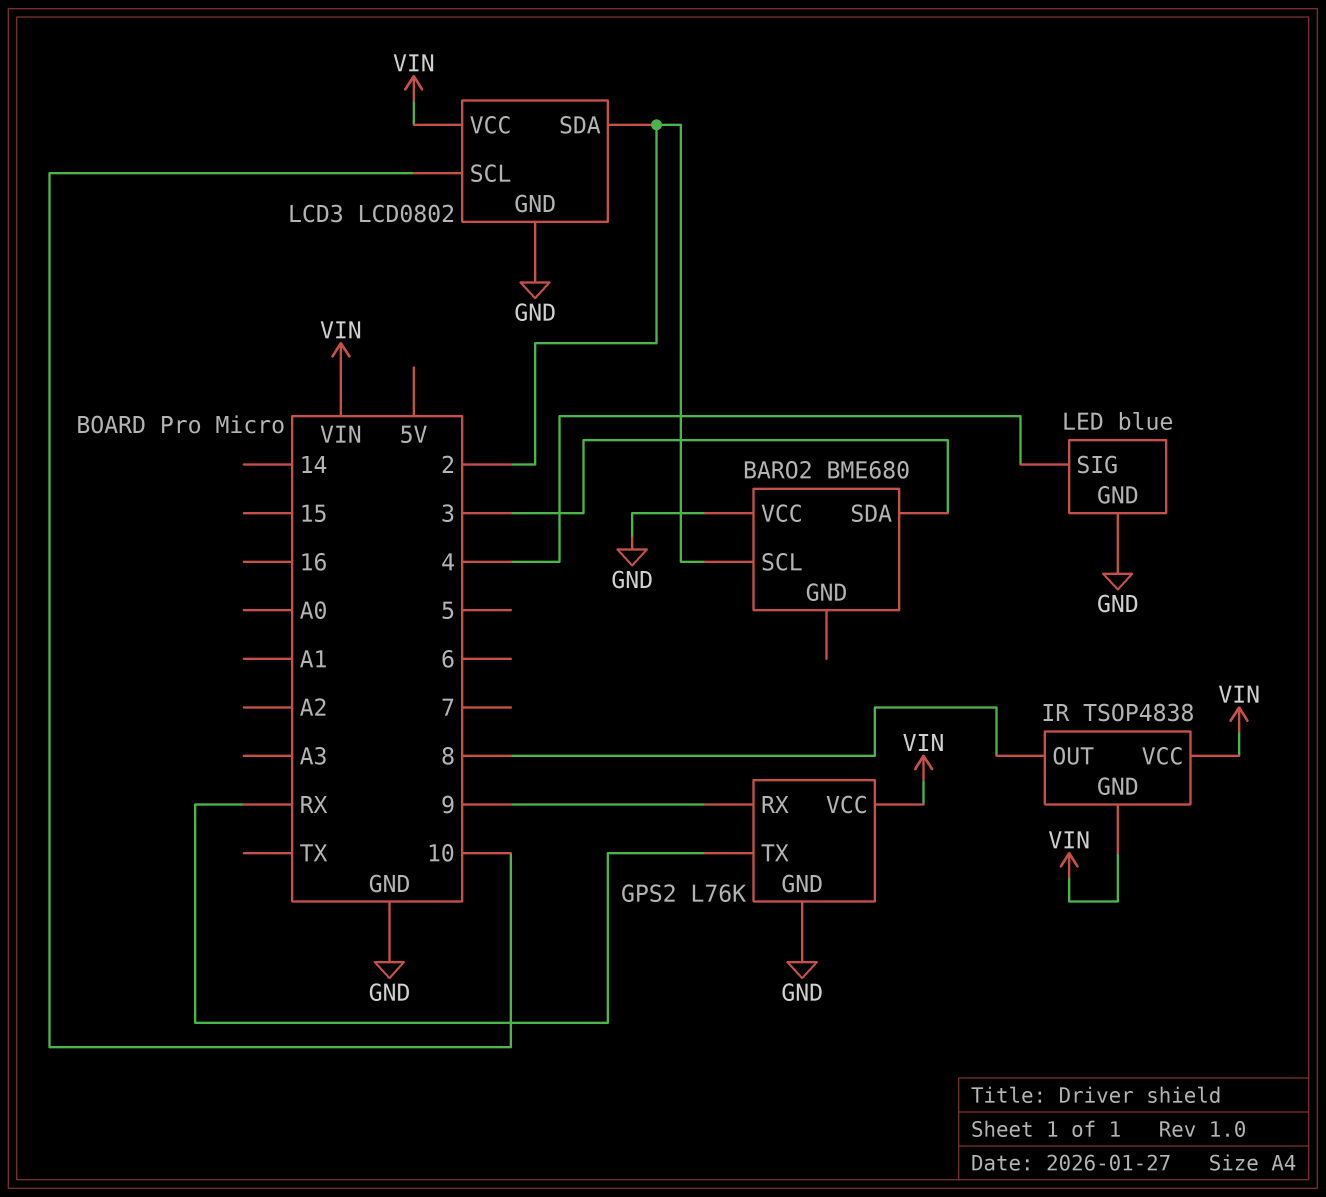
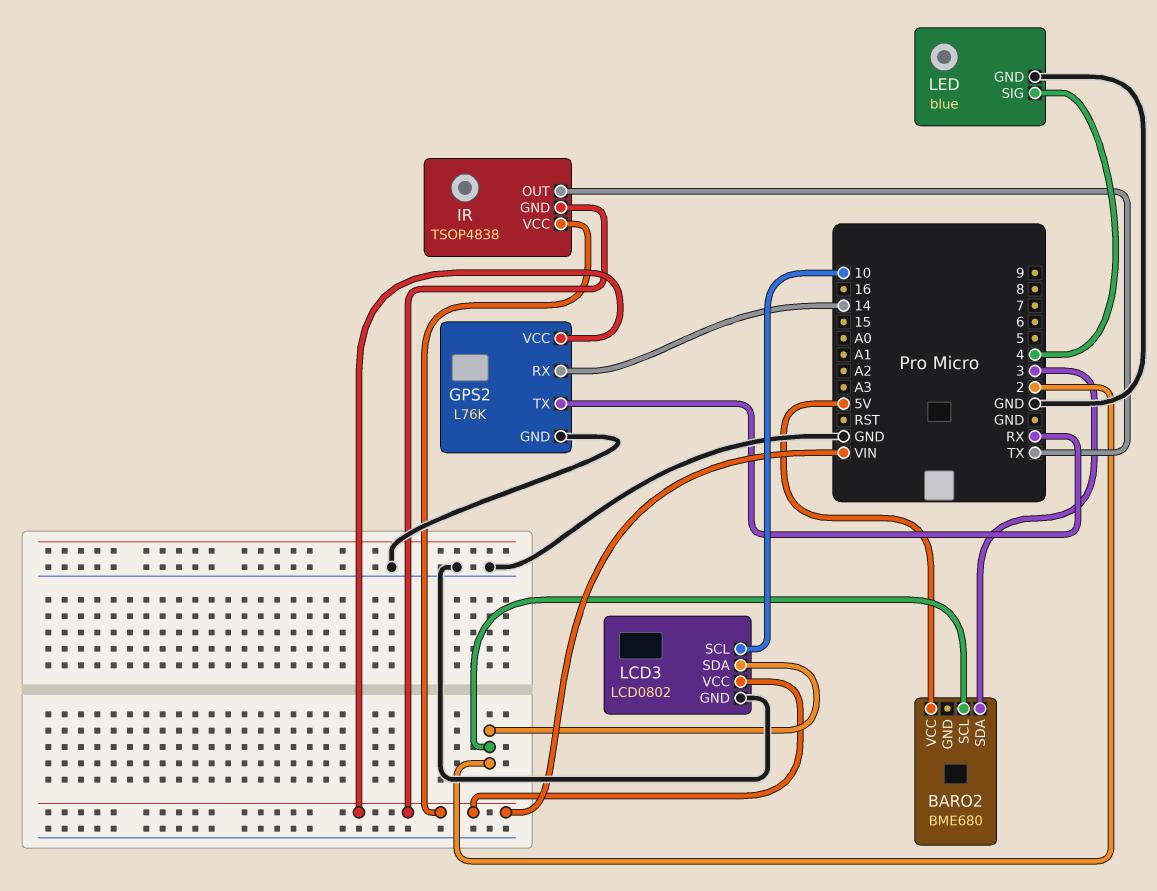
BARO2 pin VCC: GND -> 5V
GPS2 pin RX: 9 -> 14
IR pin OUT: 8 -> TX

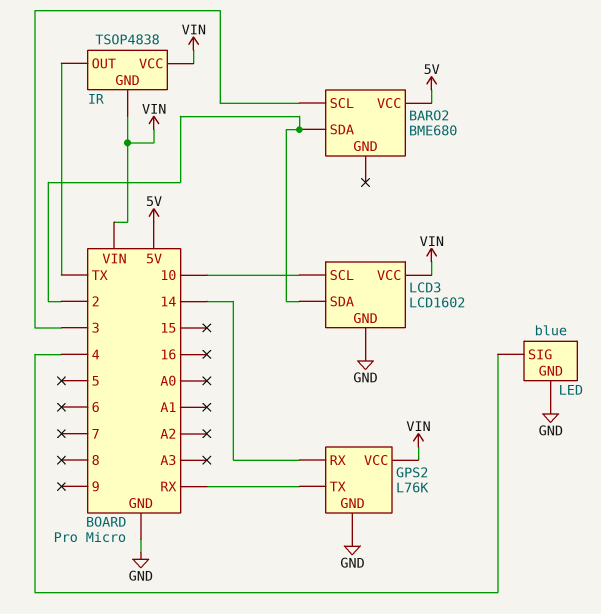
BARO2 pin SCL: 2 -> 3
BARO2 pin SDA: 3 -> 2
LCD3: LCD0802 -> LCD1602

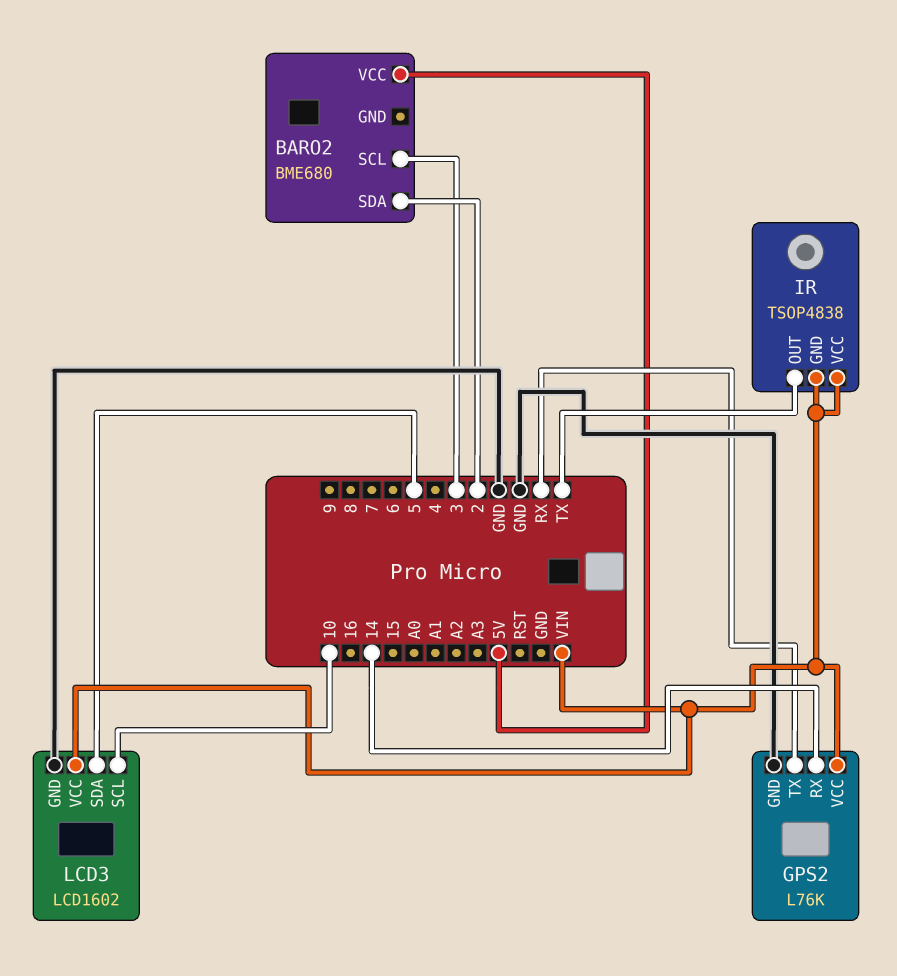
LCD3 pin SDA: 2 -> 5
LED: blue -> none
LED pin GND: GND -> none
LED pin SIG: 4 -> none

